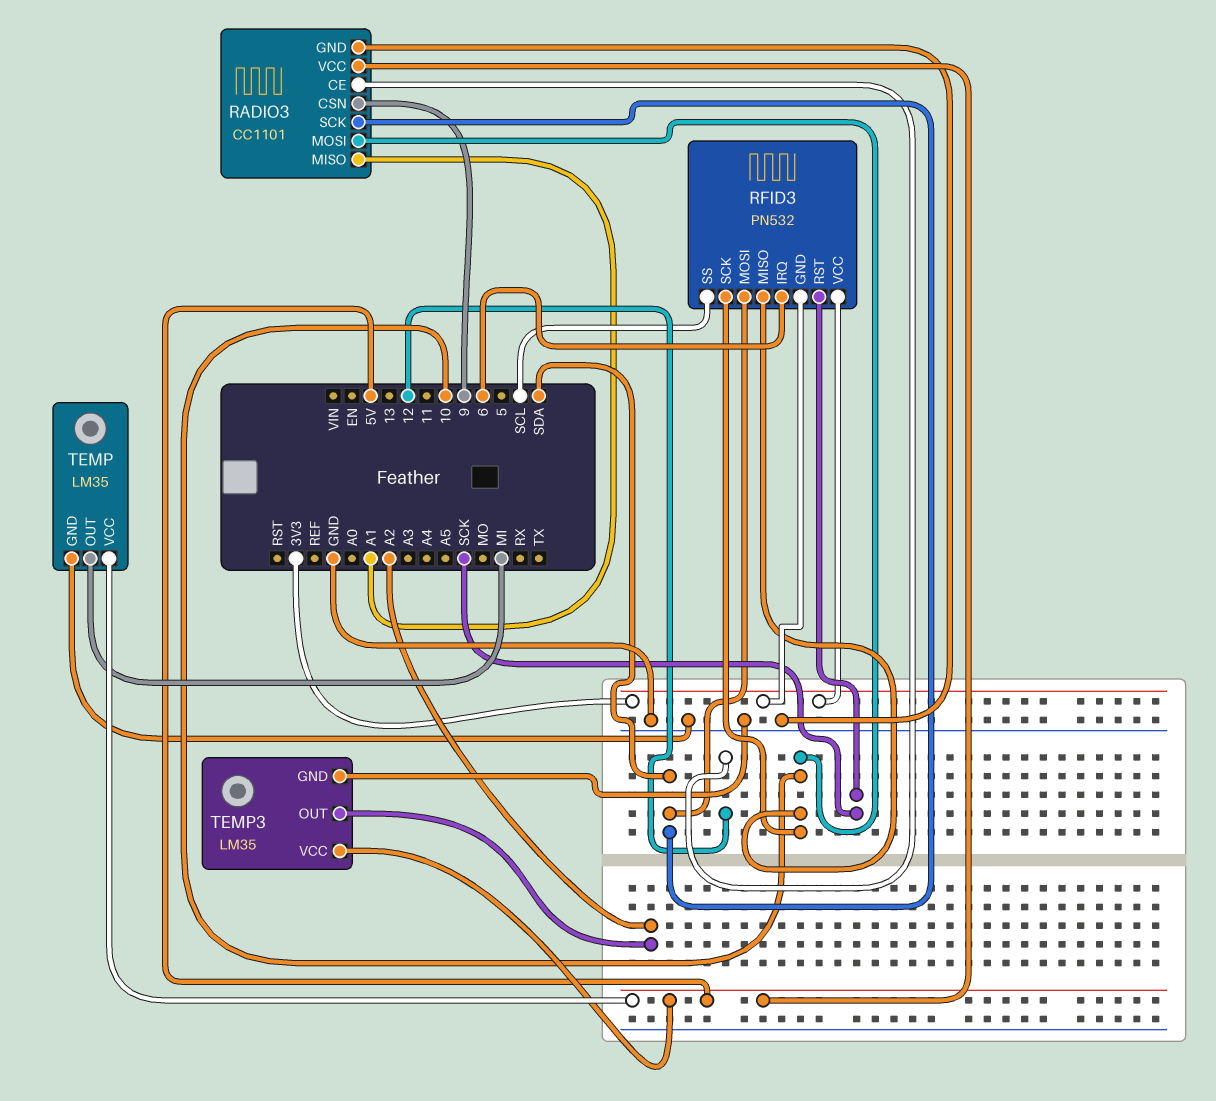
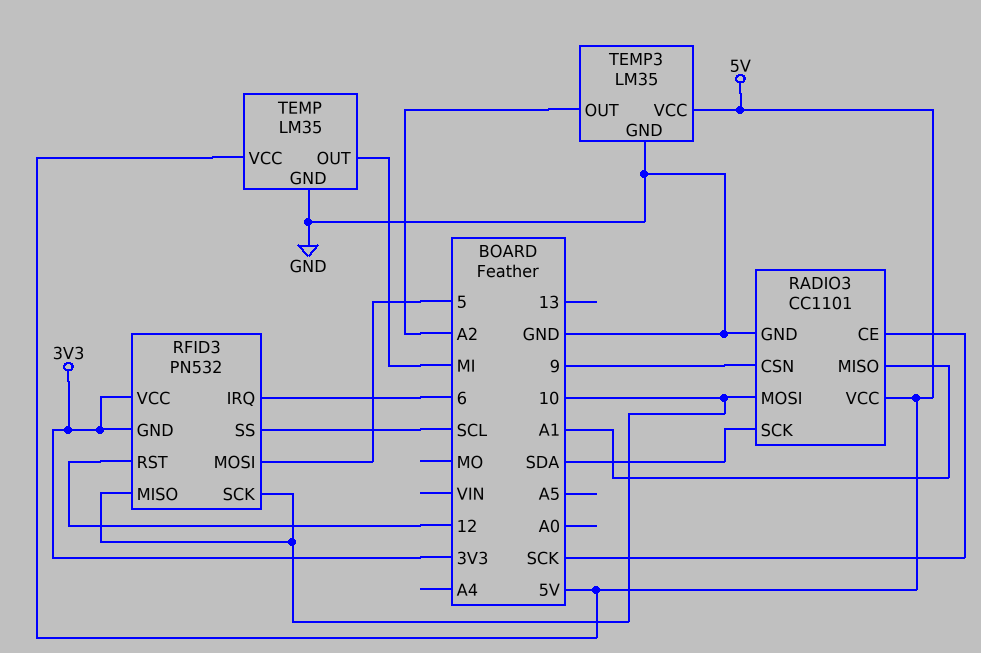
RADIO3 pin CE: 12 -> SCK
RFID3 pin MOSI: SDA -> 5
RFID3 pin RST: SCK -> 12

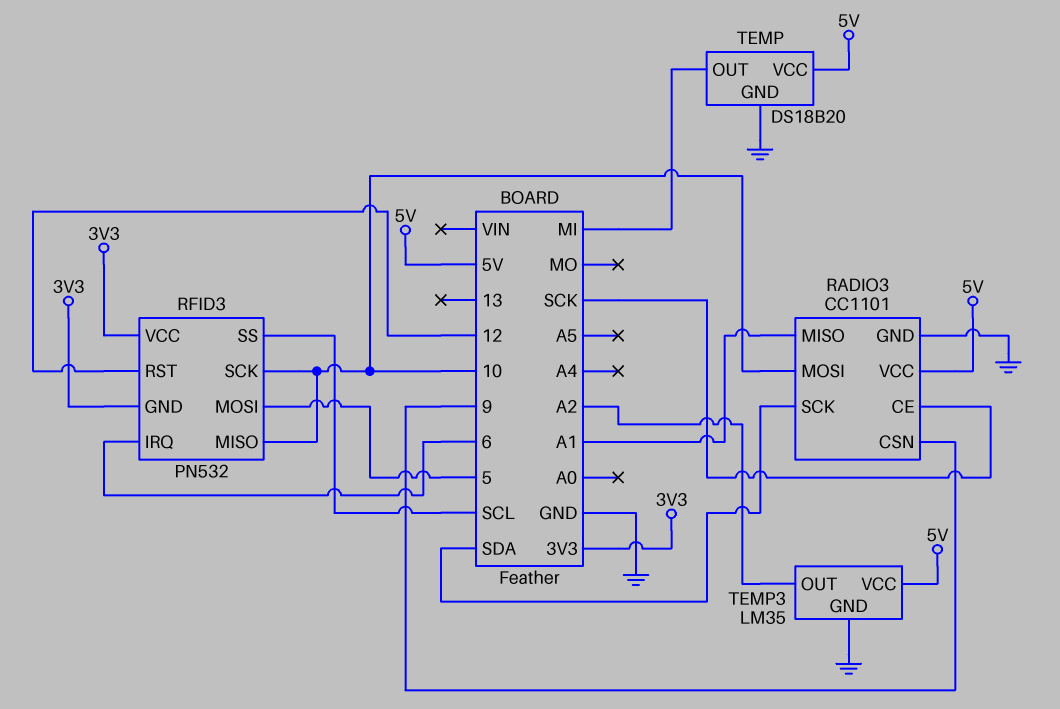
TEMP: LM35 -> DS18B20

